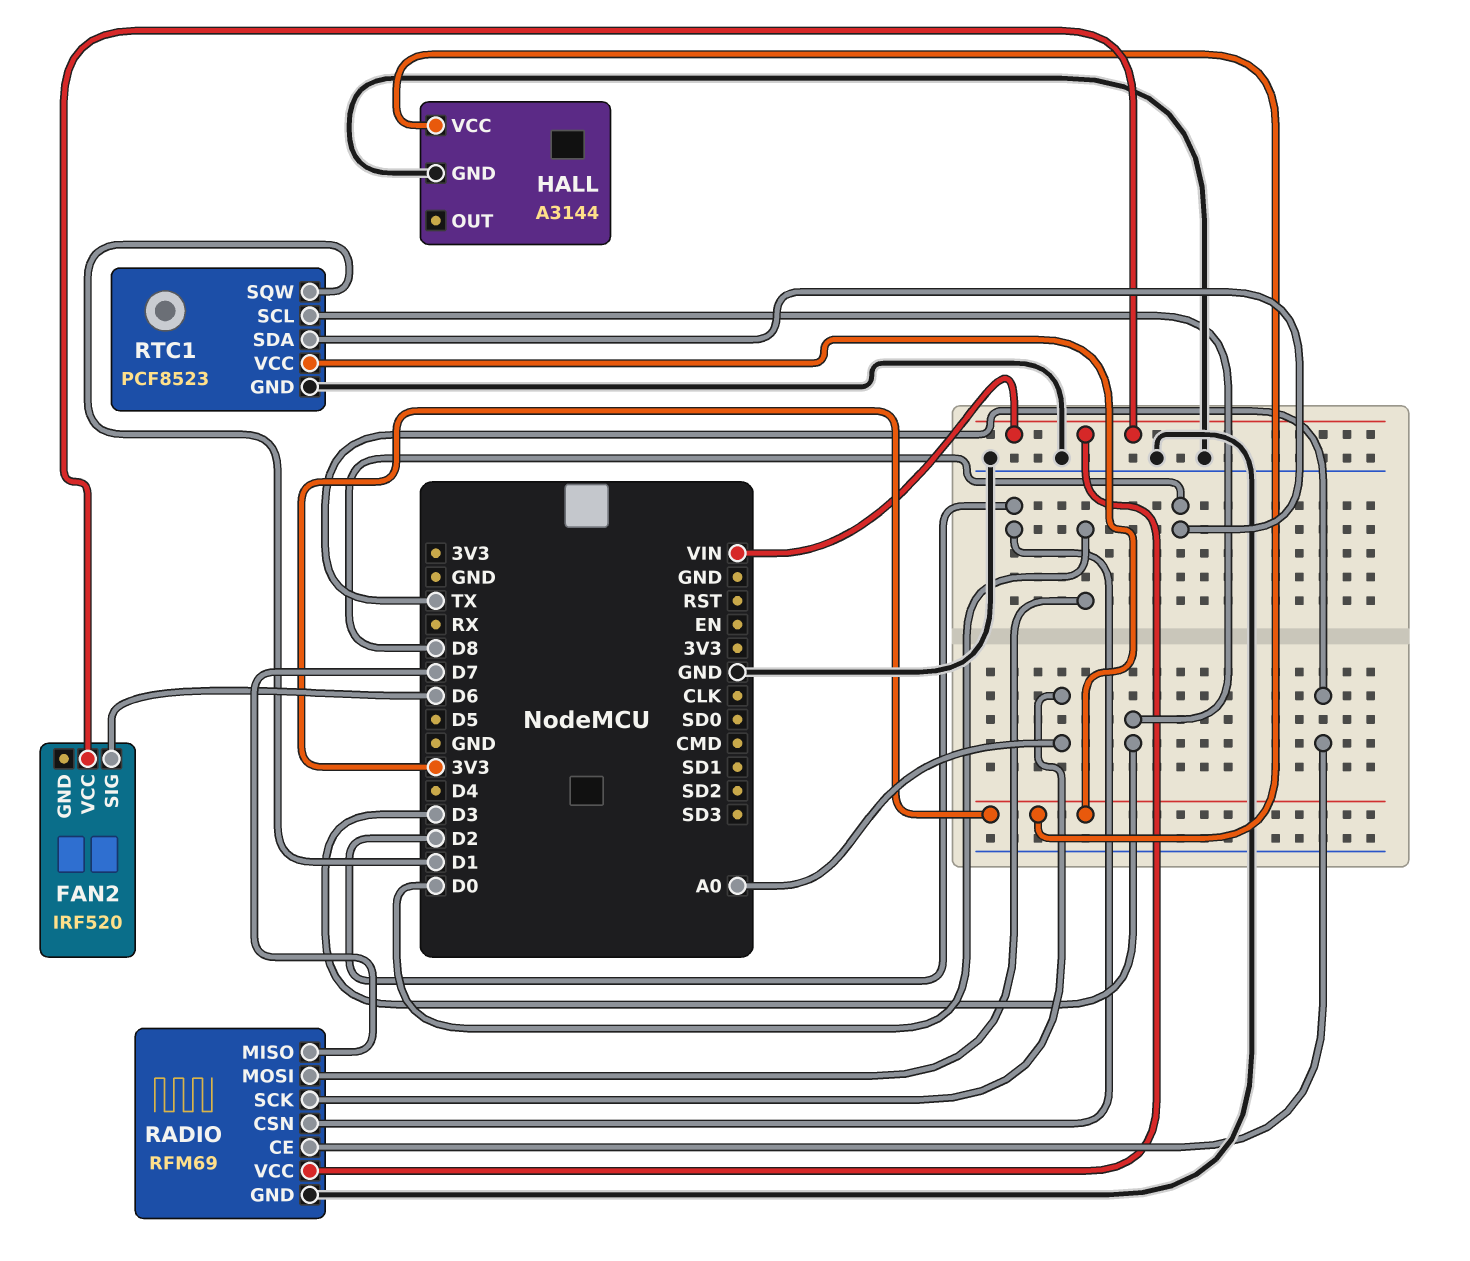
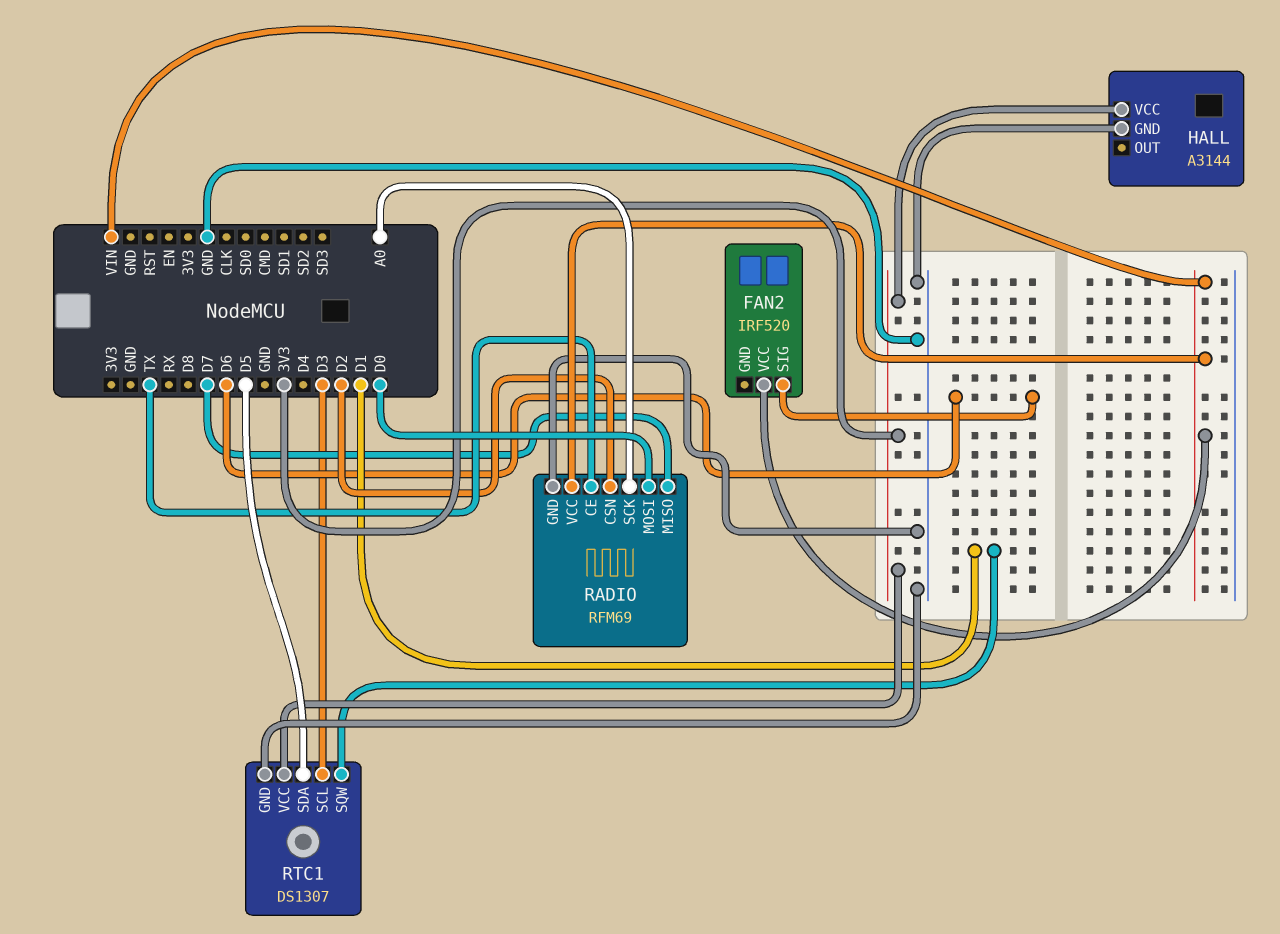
RTC1: PCF8523 -> DS1307
RTC1 pin SDA: D8 -> D5

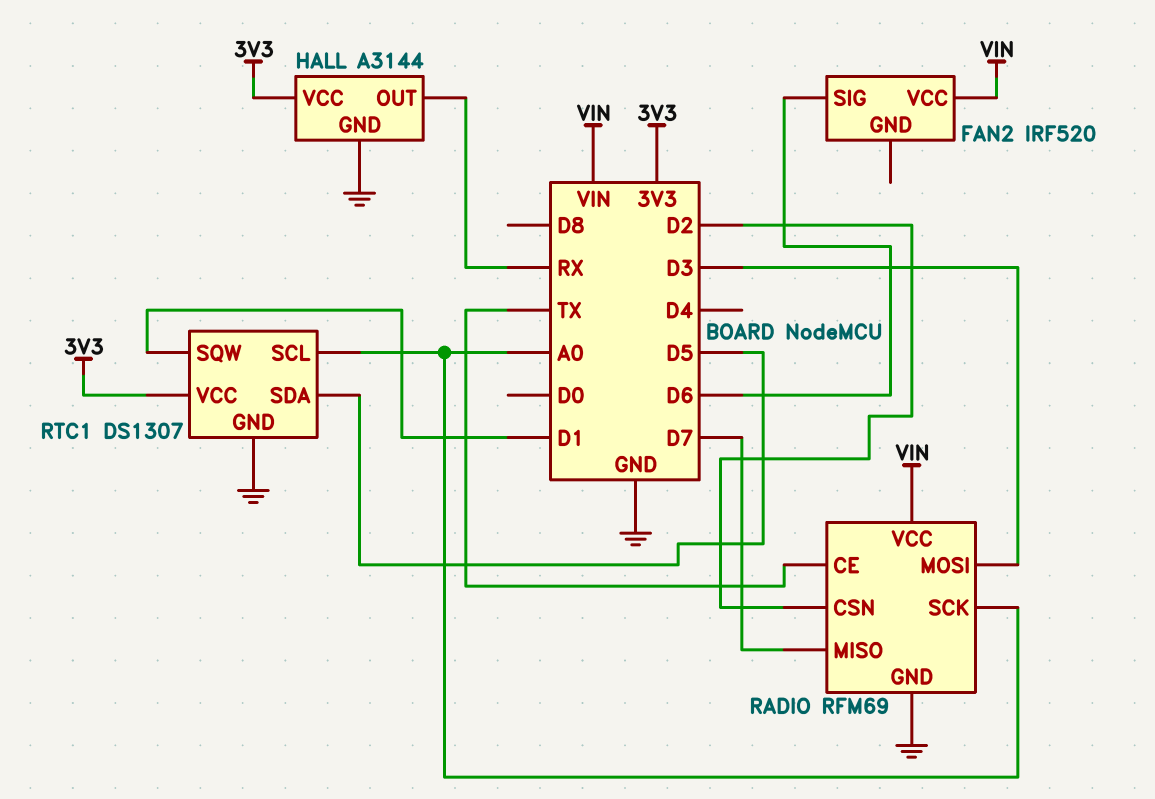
HALL pin OUT: none -> RX
RADIO pin MOSI: D0 -> D3
RTC1 pin SCL: D3 -> A0

